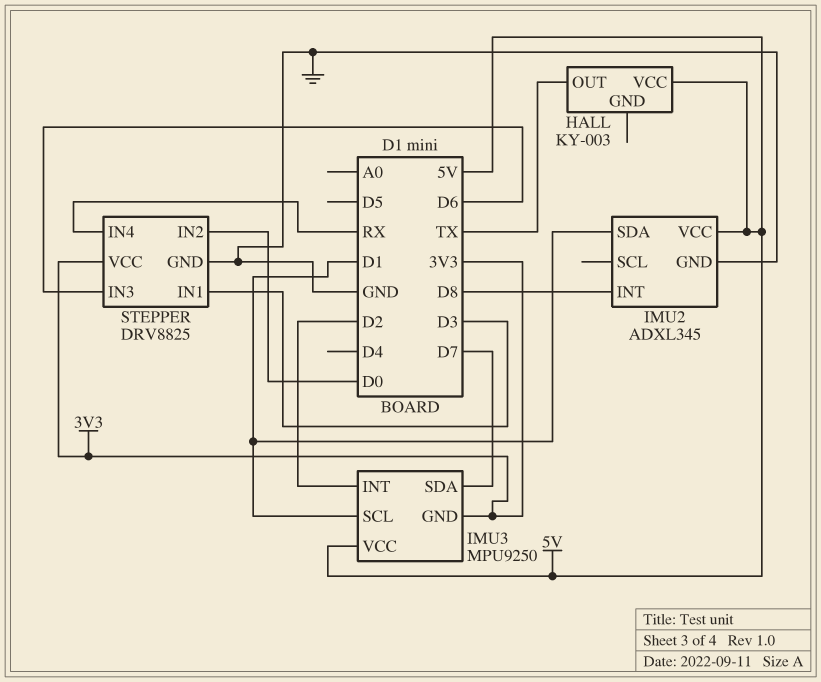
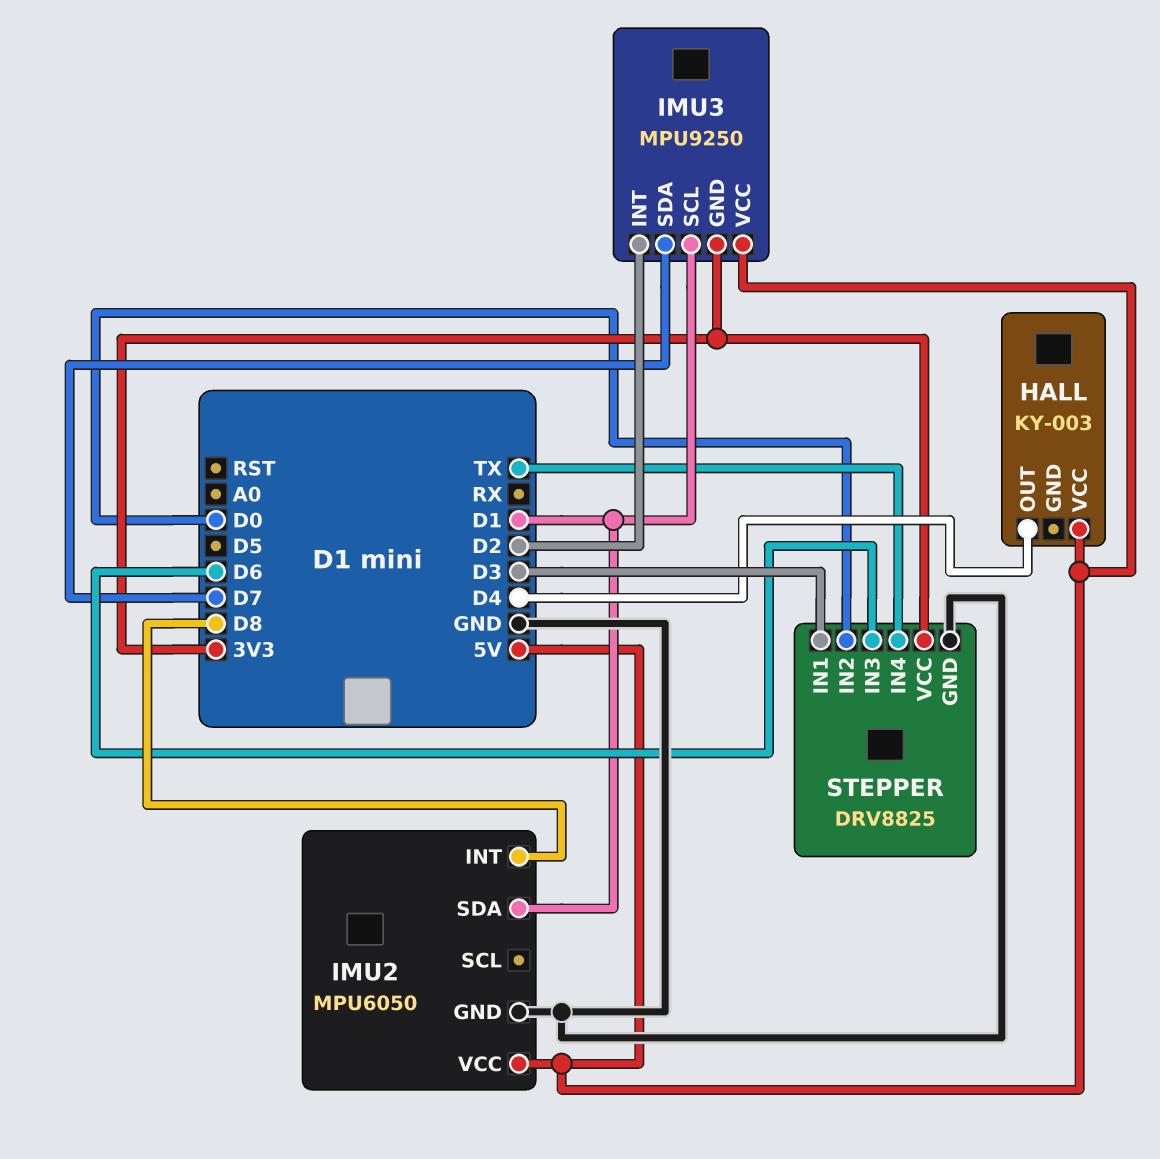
HALL pin OUT: TX -> D4
IMU2: ADXL345 -> MPU6050
STEPPER pin IN4: RX -> TX

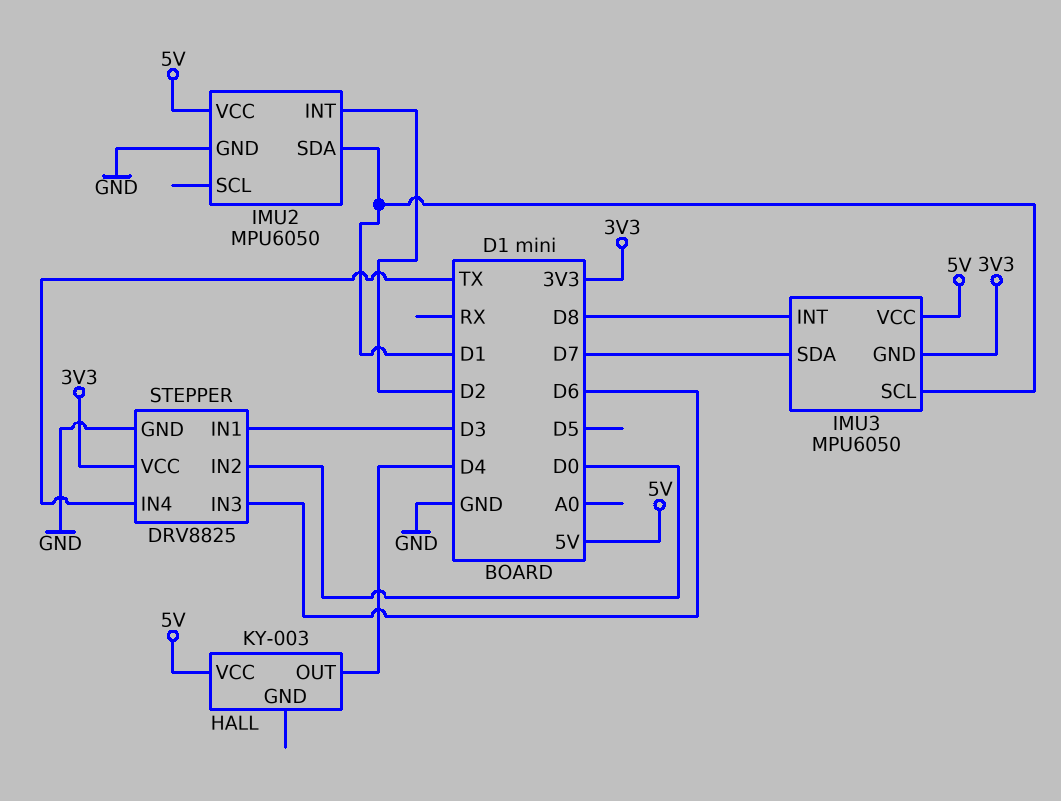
IMU2 pin INT: D8 -> D2
IMU3: MPU9250 -> MPU6050
IMU3 pin INT: D2 -> D8

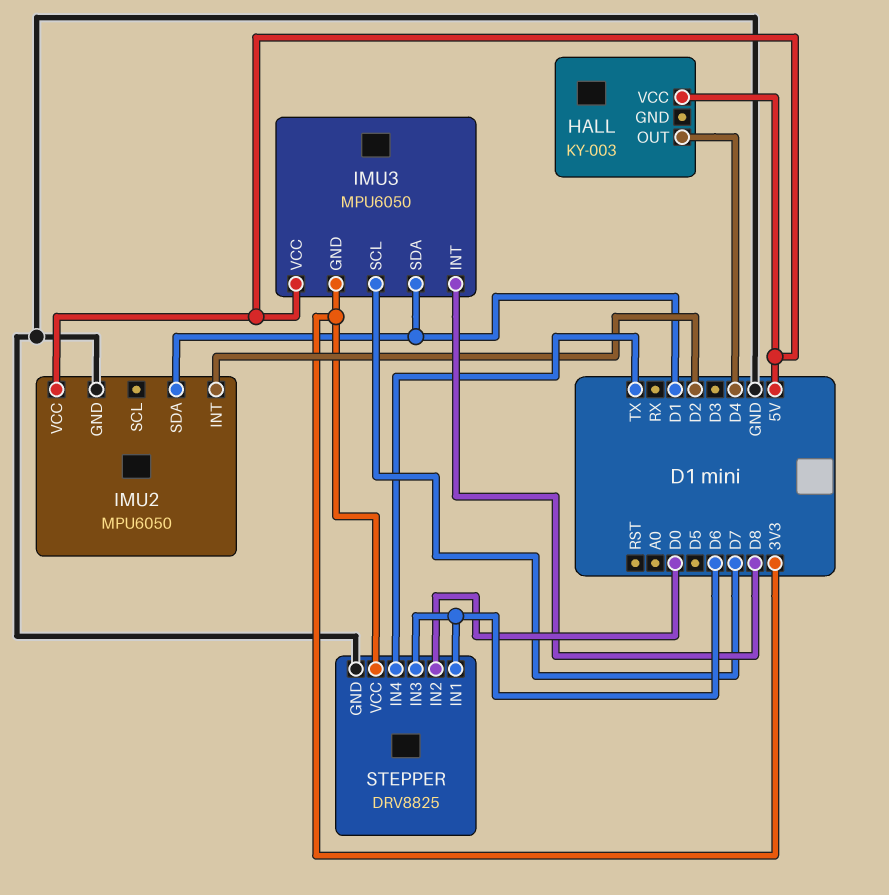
IMU3 pin SCL: D1 -> D7
IMU3 pin SDA: D7 -> D1
STEPPER pin IN1: D3 -> D6

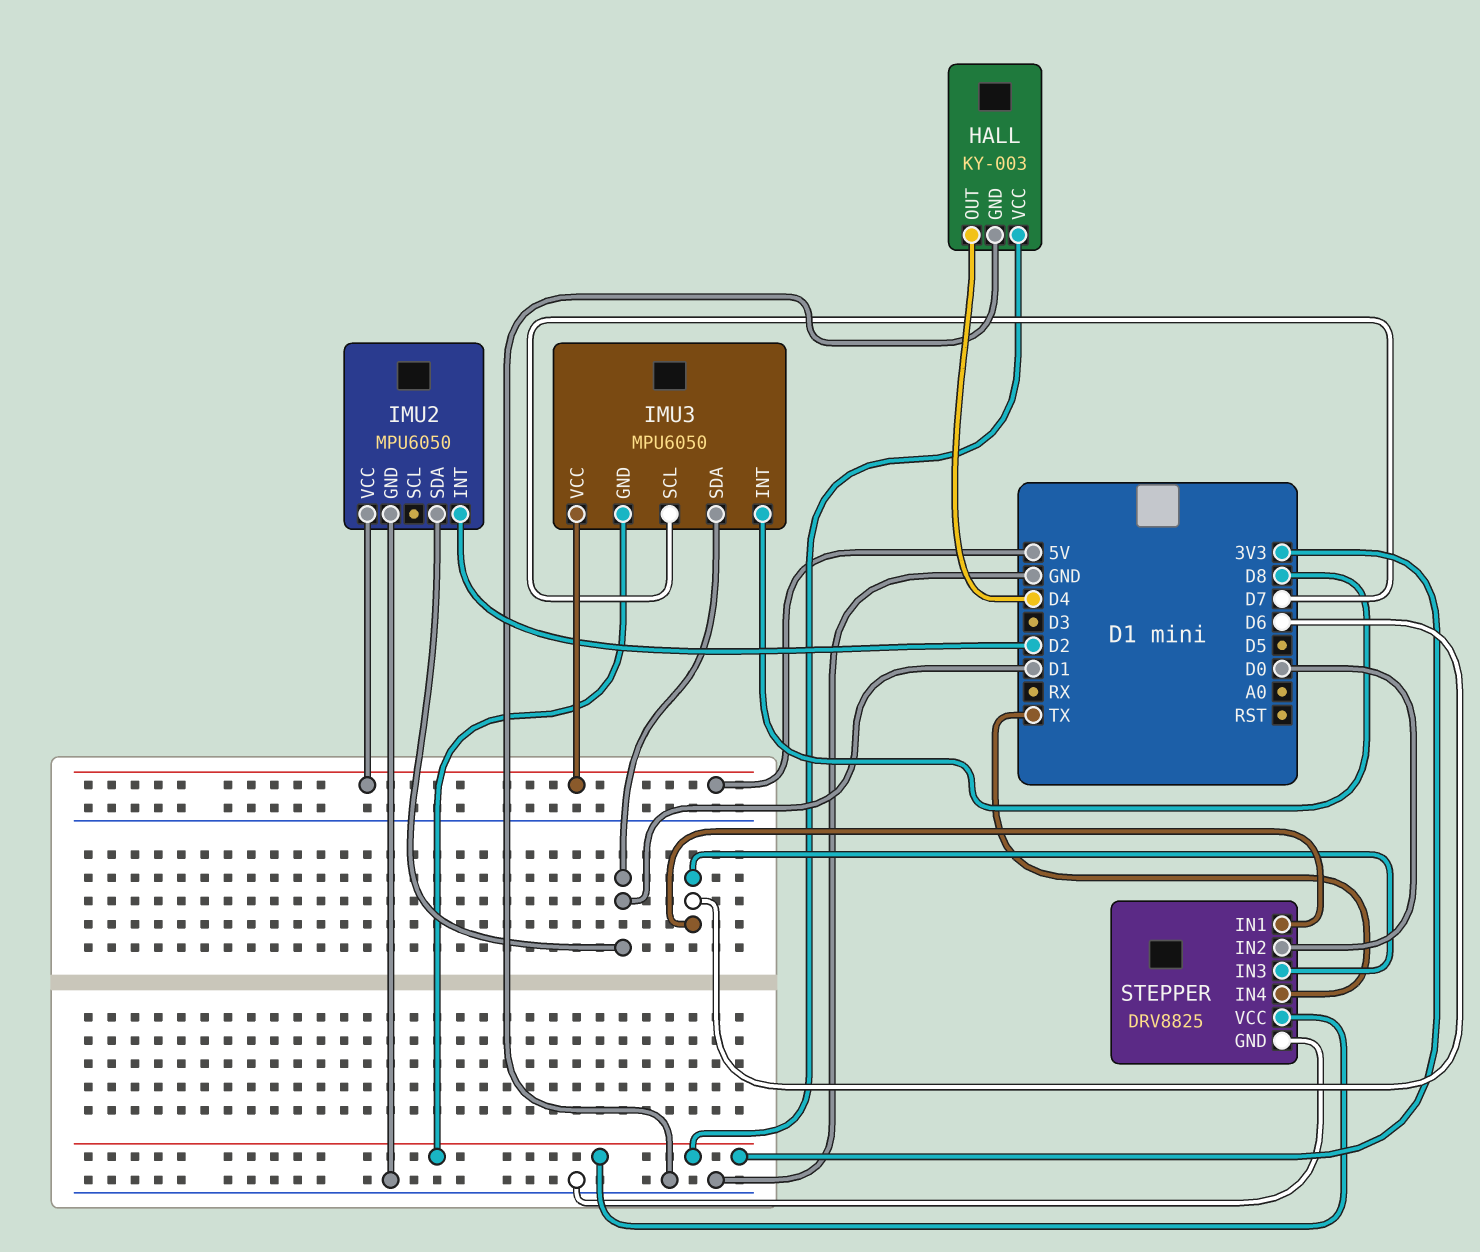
HALL pin GND: none -> GND
HALL pin VCC: 5V -> 3V3

